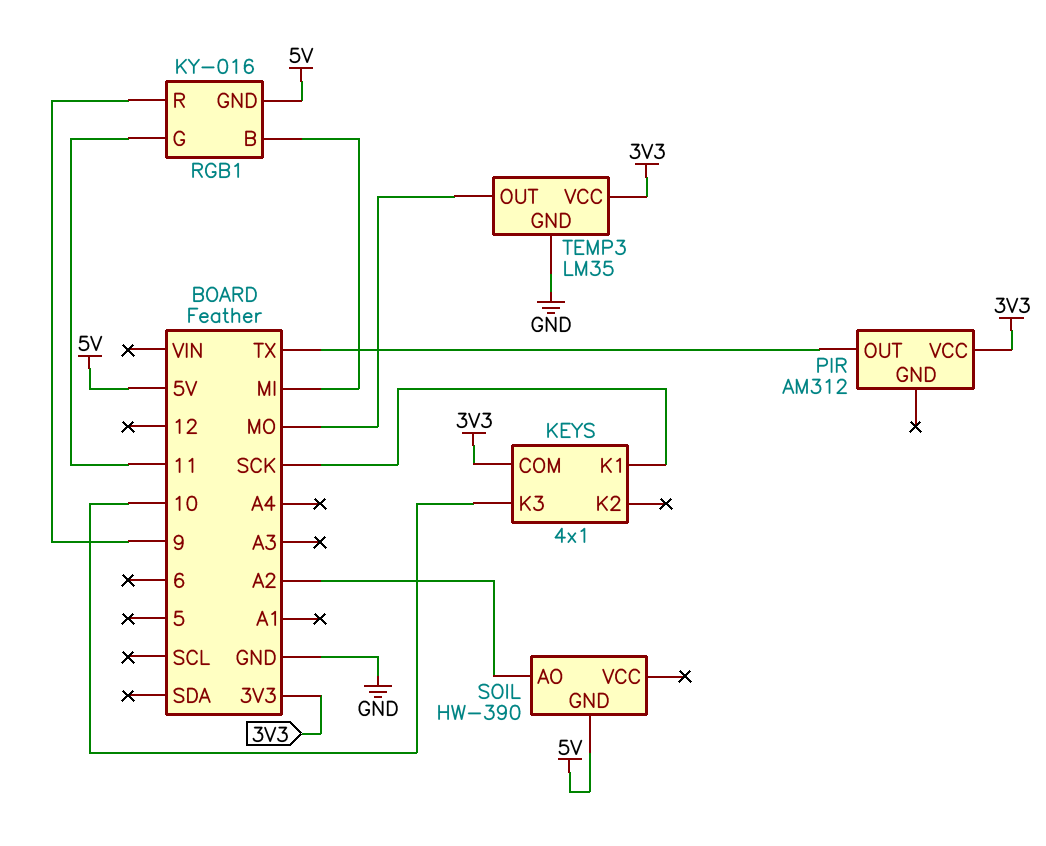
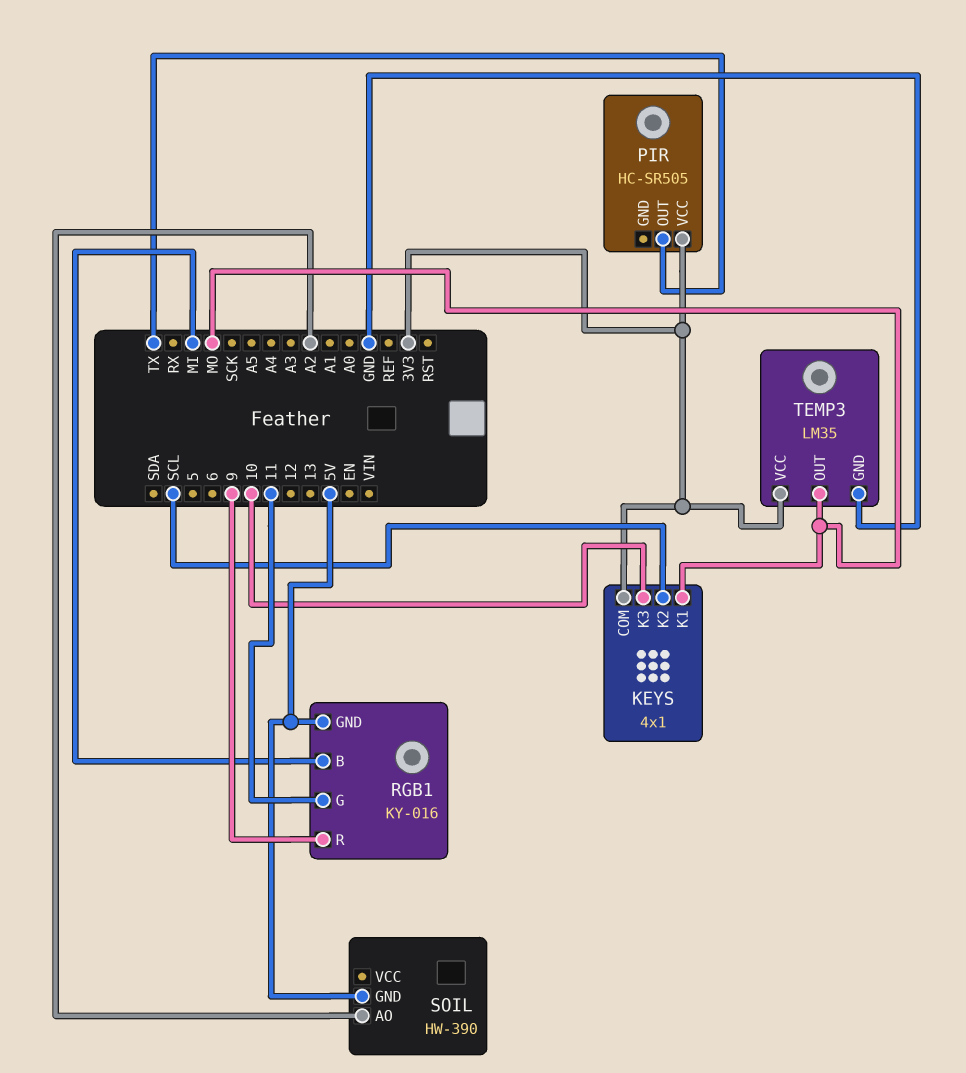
KEYS pin K1: SCK -> MO
KEYS pin K2: none -> SCL
PIR: AM312 -> HC-SR505

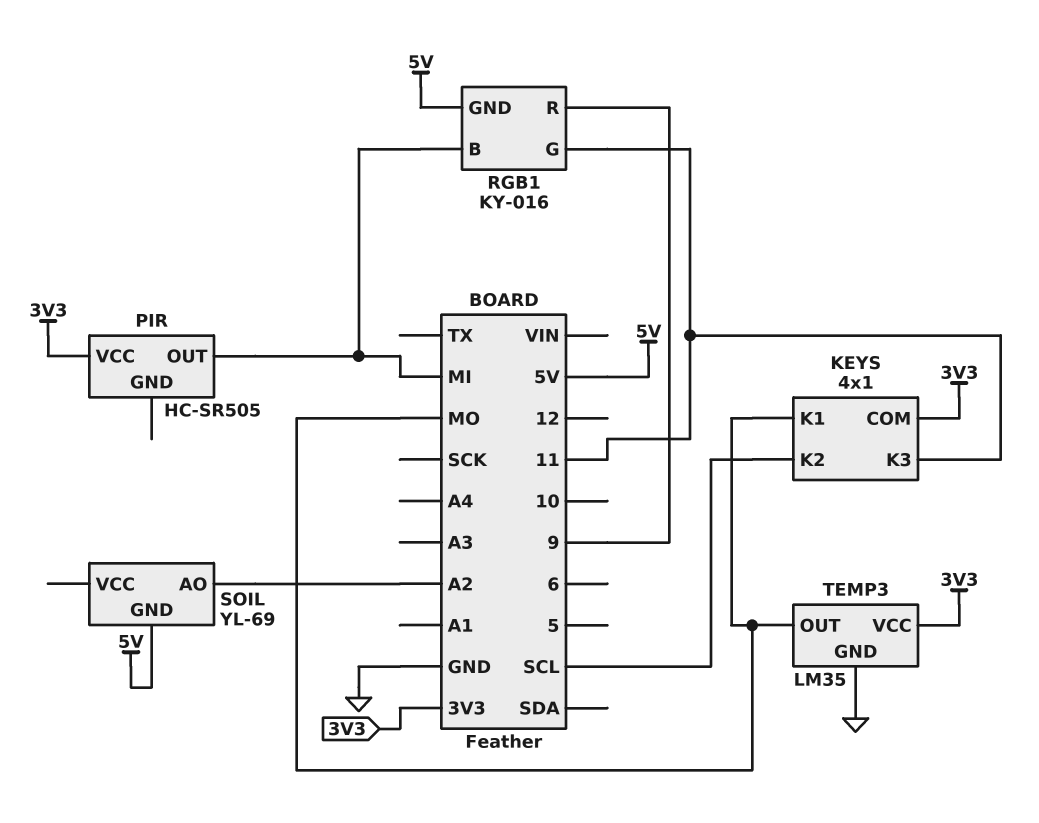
KEYS pin K3: 10 -> 11
PIR pin OUT: TX -> MI
SOIL: HW-390 -> YL-69

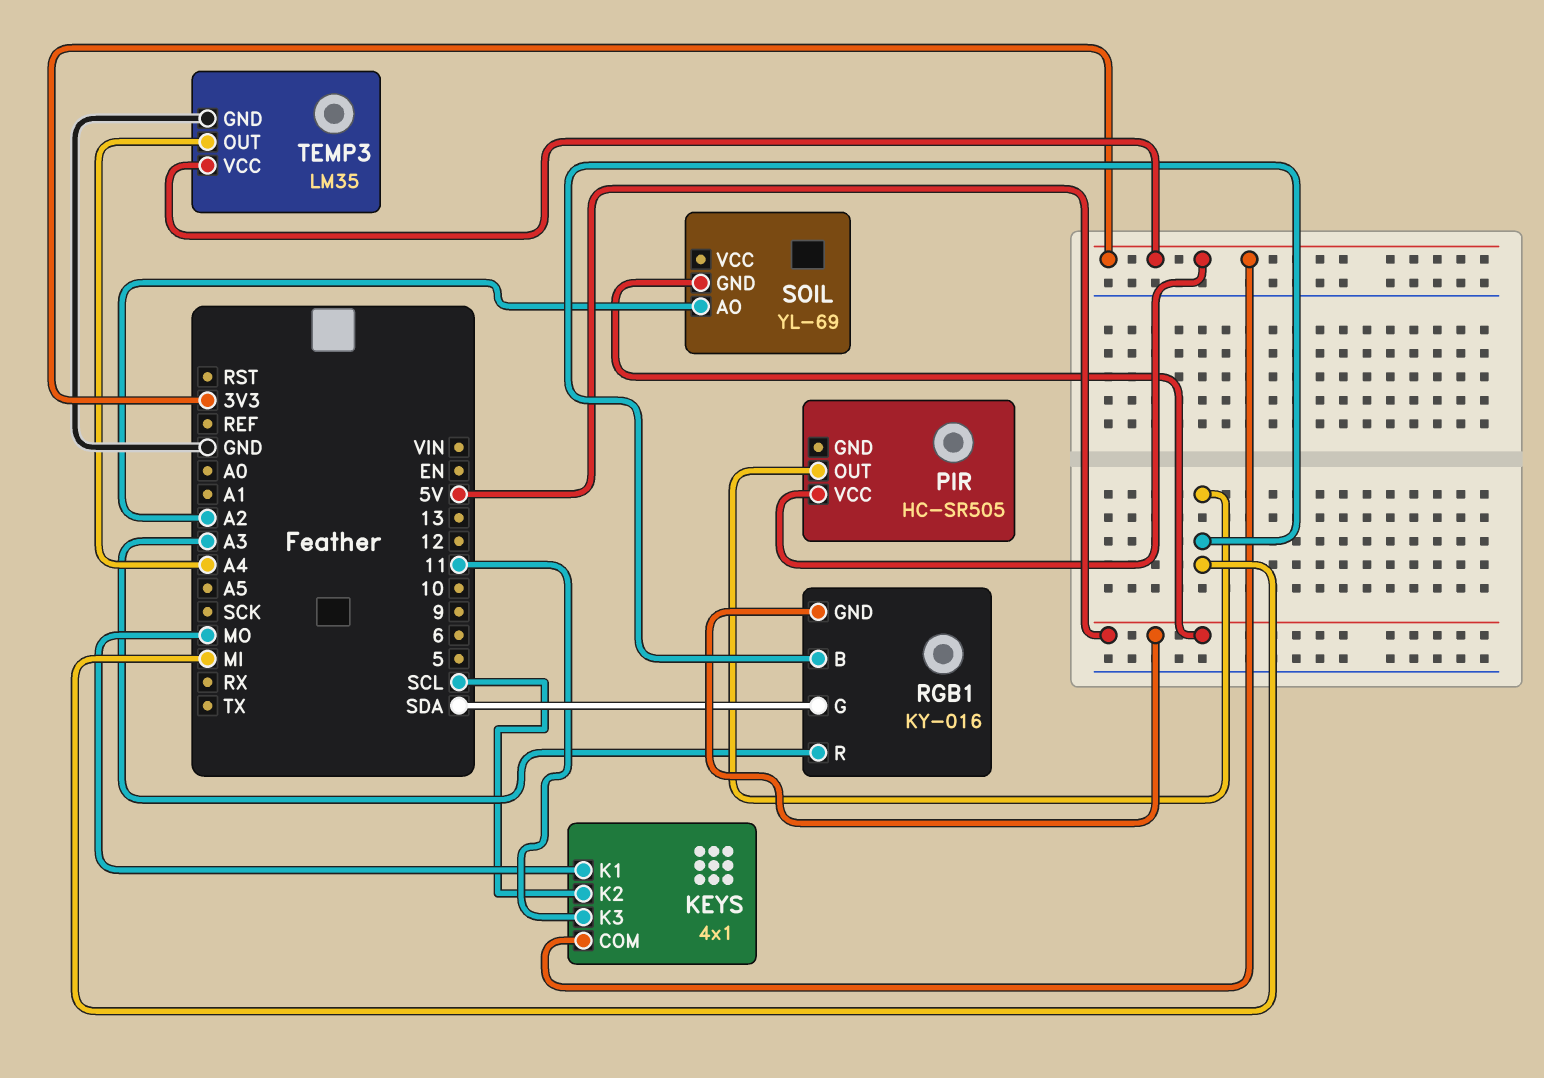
RGB1 pin G: 11 -> SDA
RGB1 pin R: 9 -> A3
TEMP3 pin OUT: MO -> A4

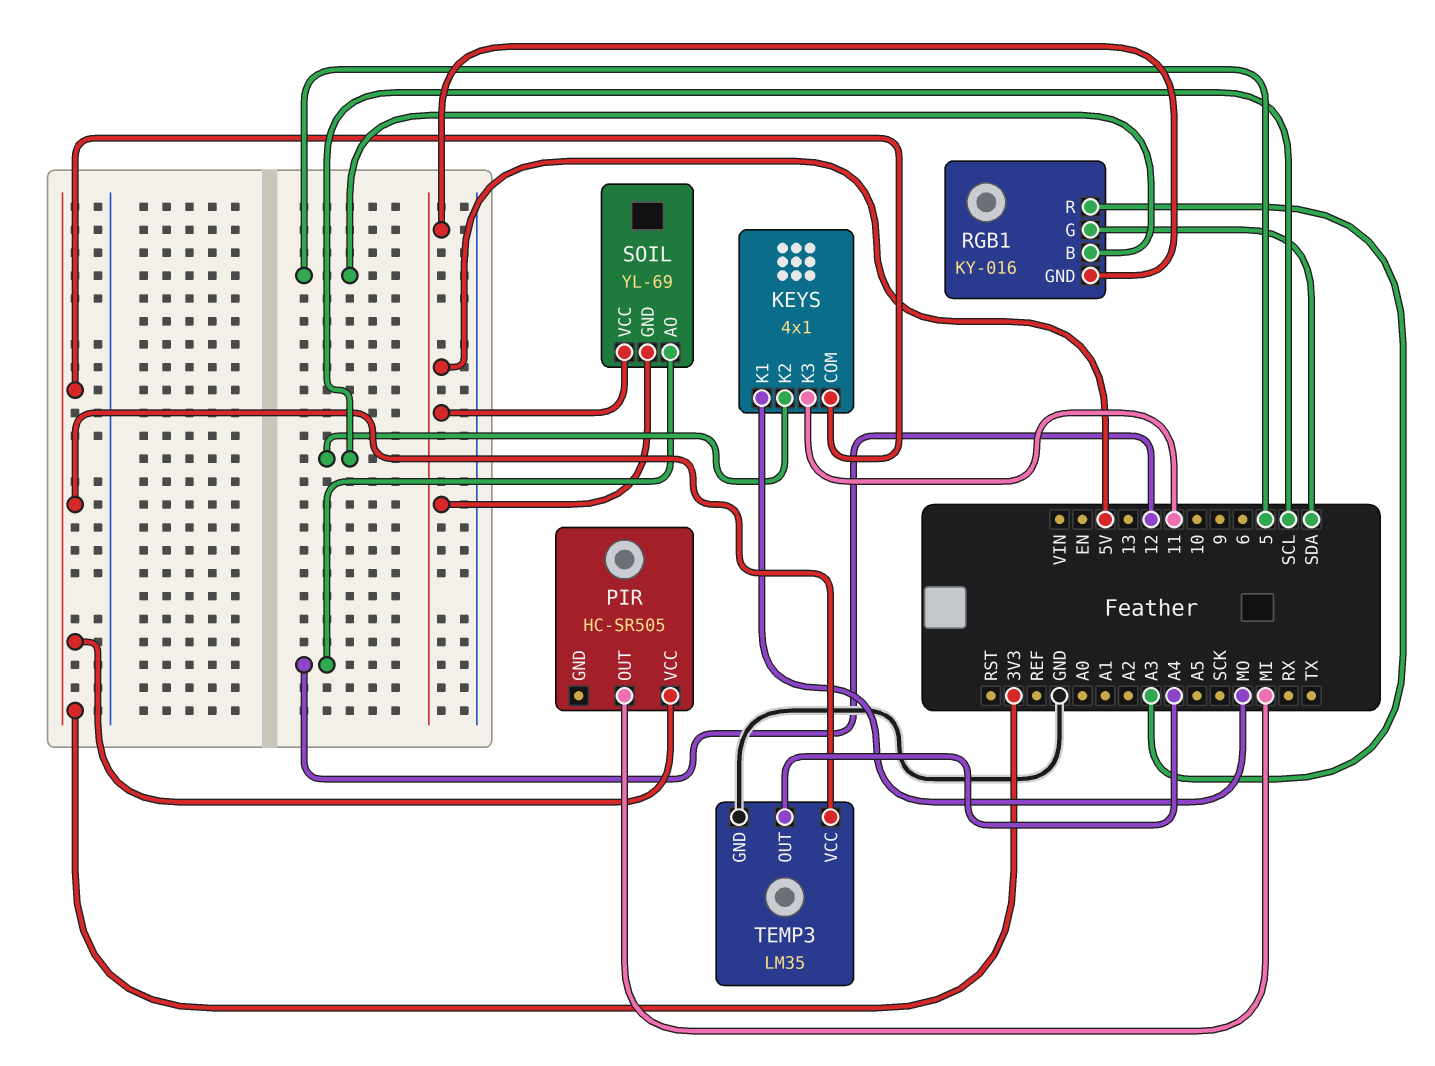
RGB1 pin B: MI -> 5
SOIL pin AO: A2 -> 12
SOIL pin VCC: none -> 5V

